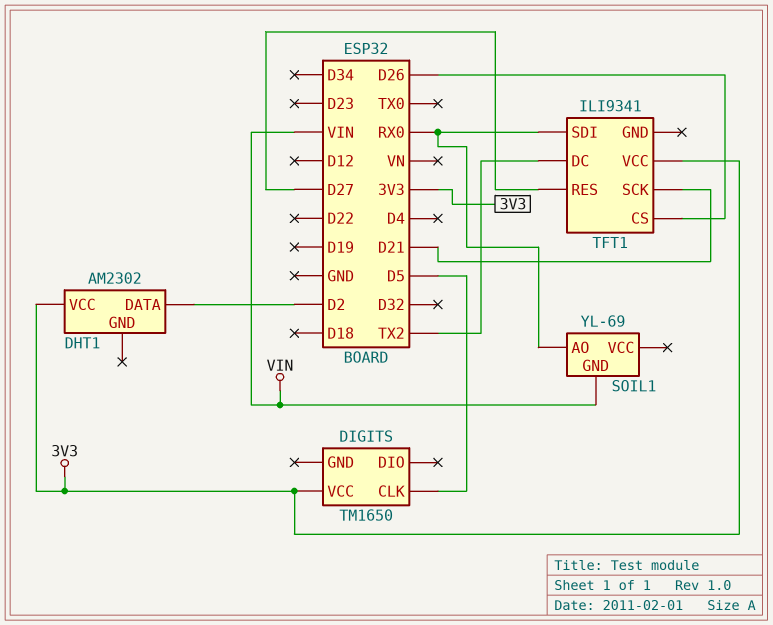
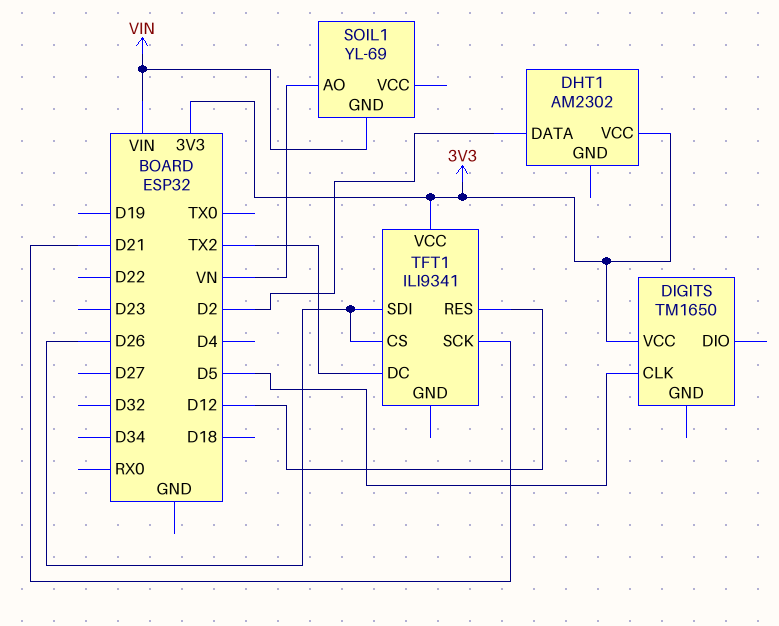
SOIL1 pin AO: RX0 -> VN
TFT1 pin RES: D27 -> D12
TFT1 pin SDI: RX0 -> D26

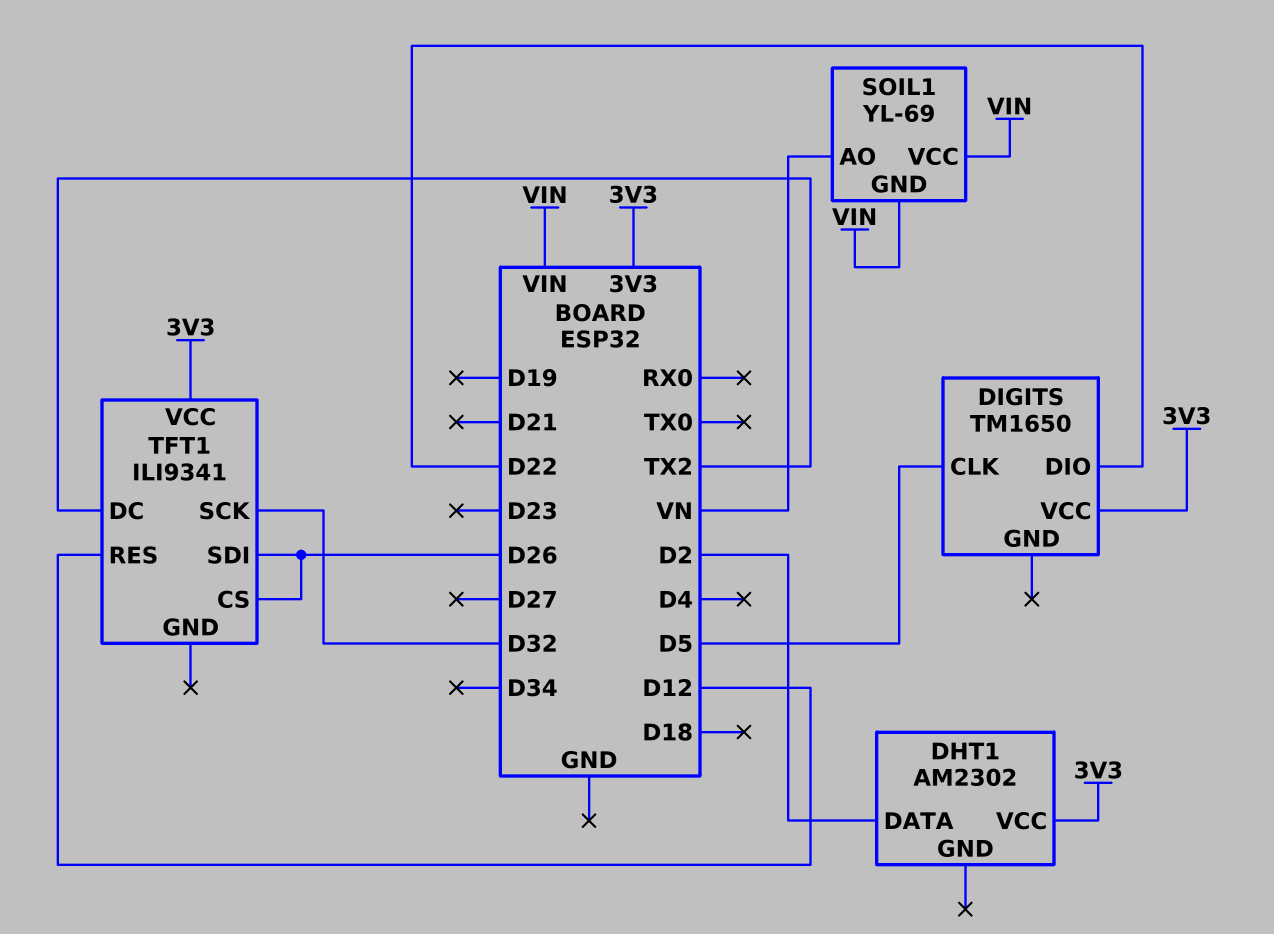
DIGITS pin DIO: none -> D22
SOIL1 pin VCC: none -> VIN
TFT1 pin SCK: D21 -> D32

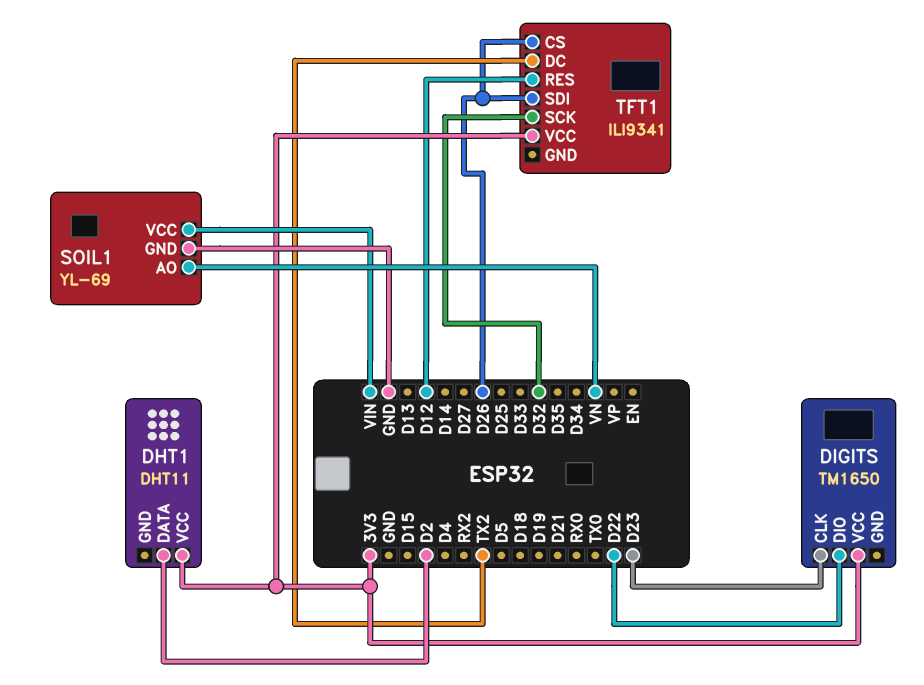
DHT1: AM2302 -> DHT11
DIGITS pin CLK: D5 -> D23
SOIL1 pin GND: VIN -> GND

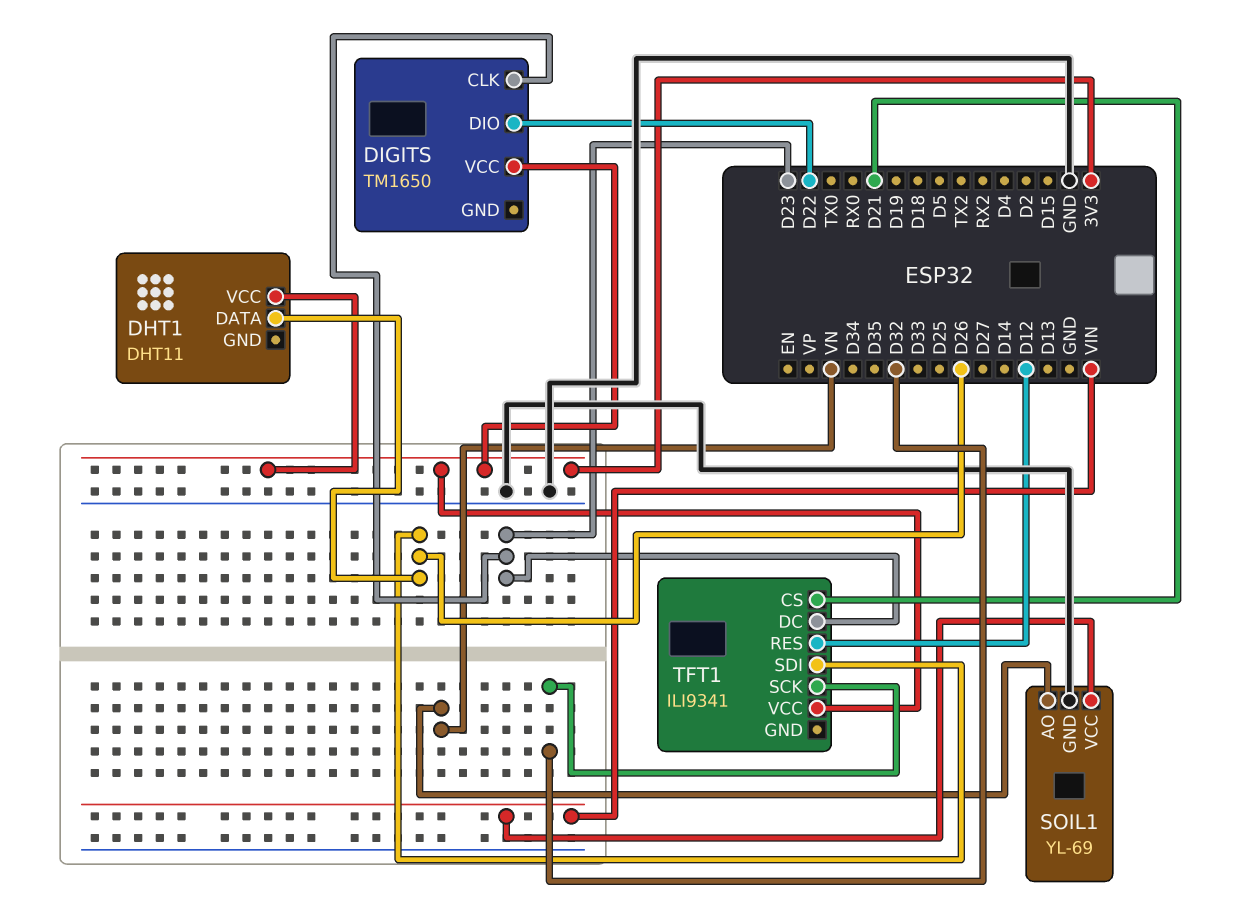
DHT1 pin DATA: D2 -> D26
TFT1 pin CS: D26 -> D21
TFT1 pin DC: TX2 -> D23

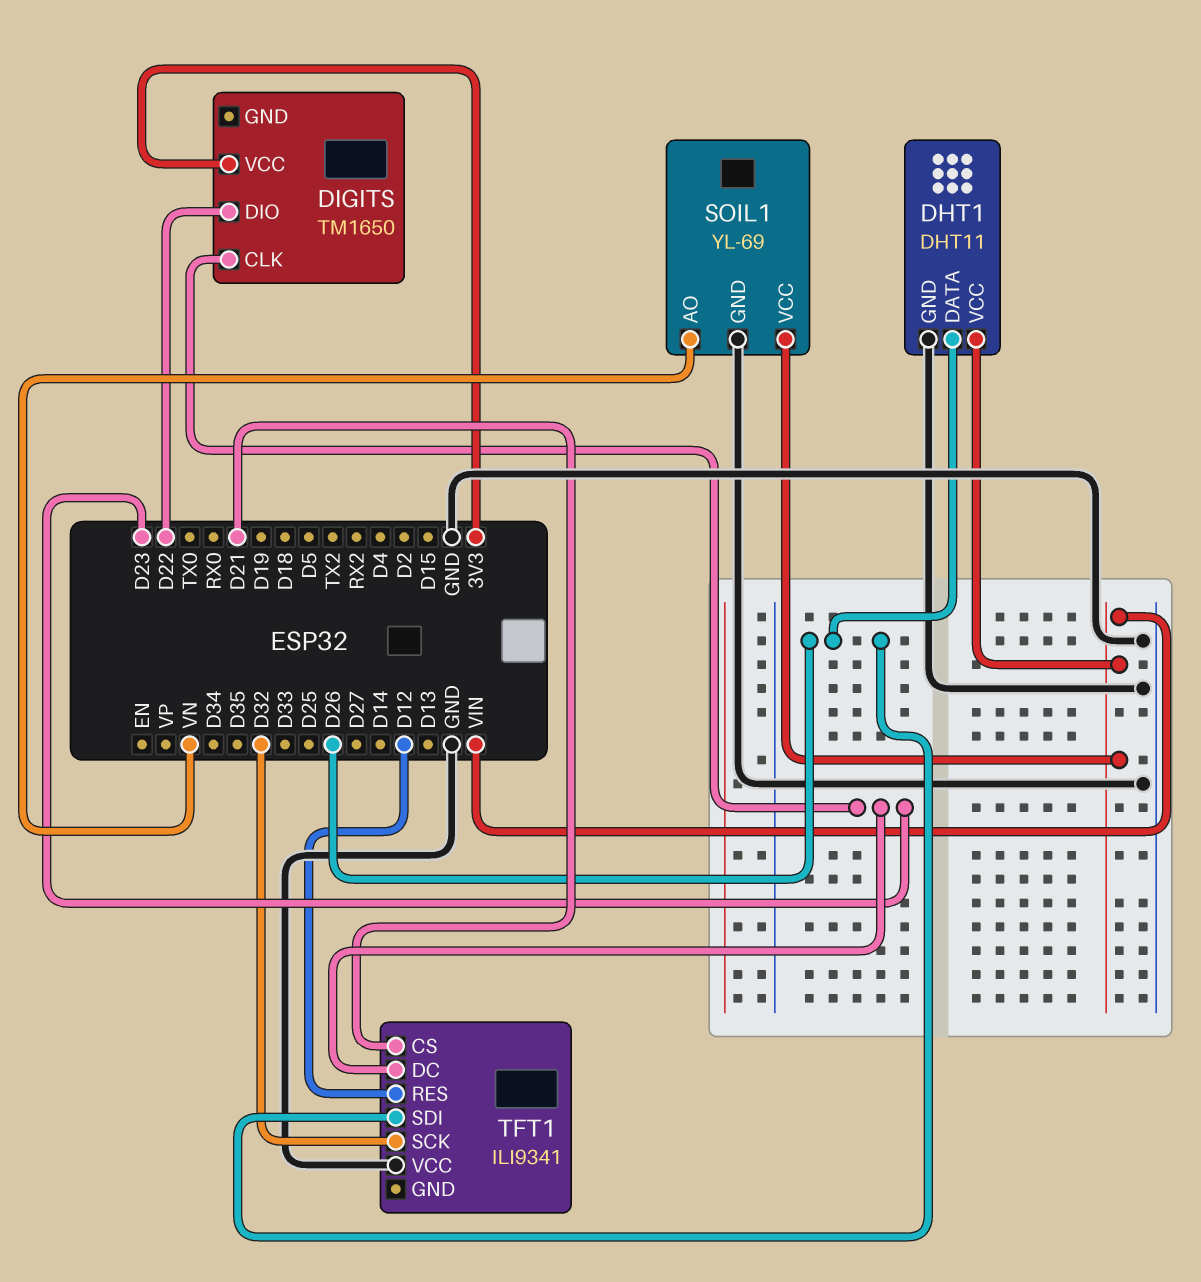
DHT1 pin GND: none -> GND
DHT1 pin VCC: 3V3 -> VIN
TFT1 pin VCC: 3V3 -> GND

